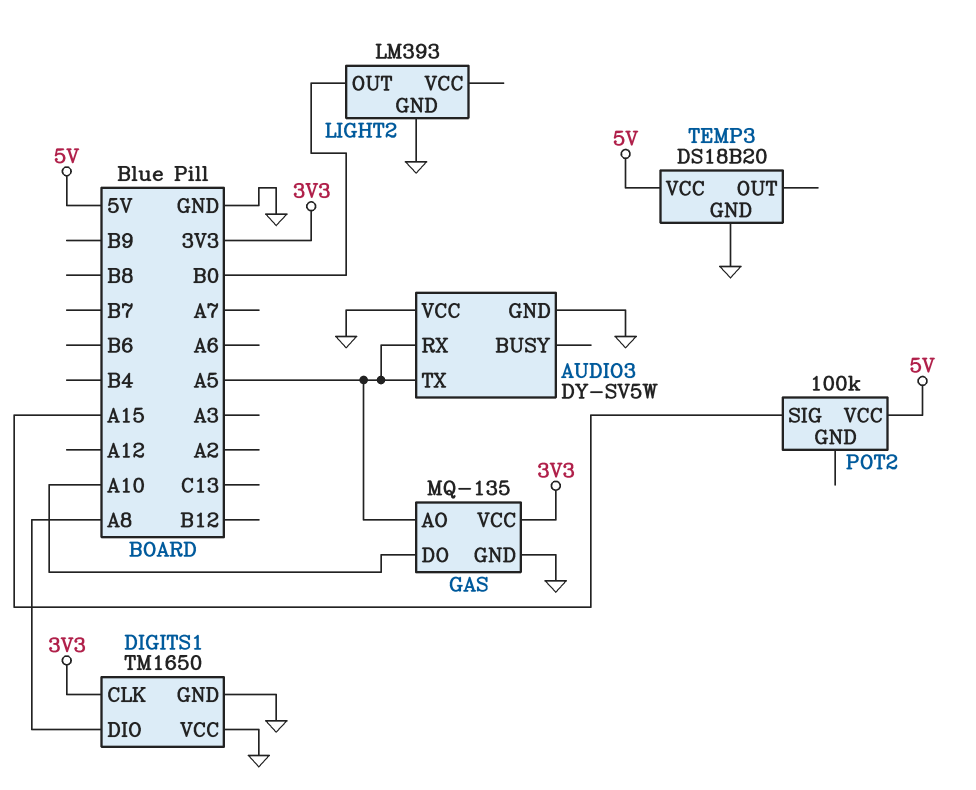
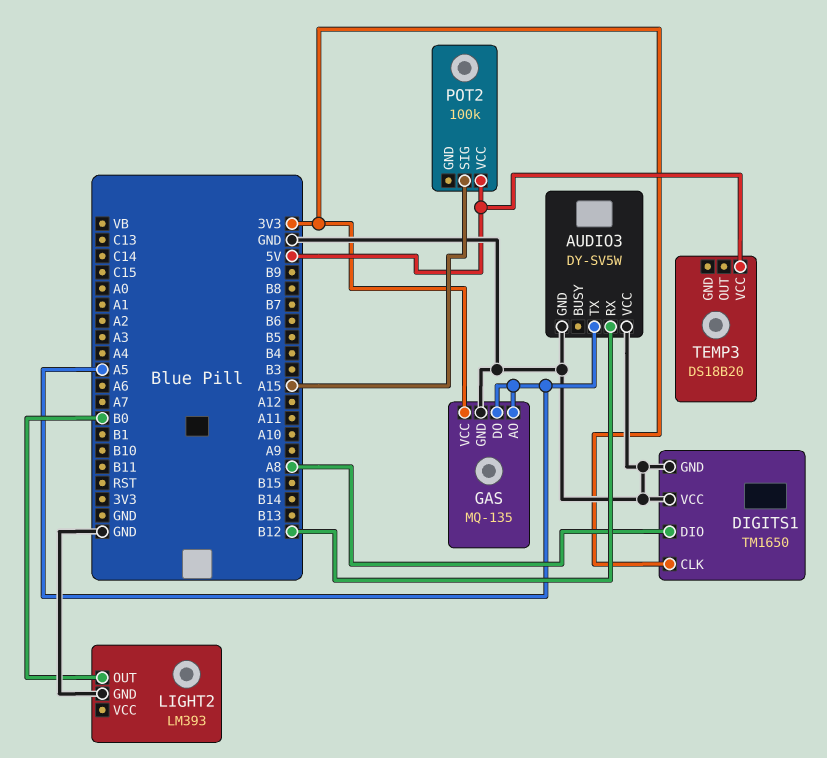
AUDIO3 pin RX: A5 -> B12
GAS pin DO: A10 -> A5
TEMP3 pin GND: GND -> none

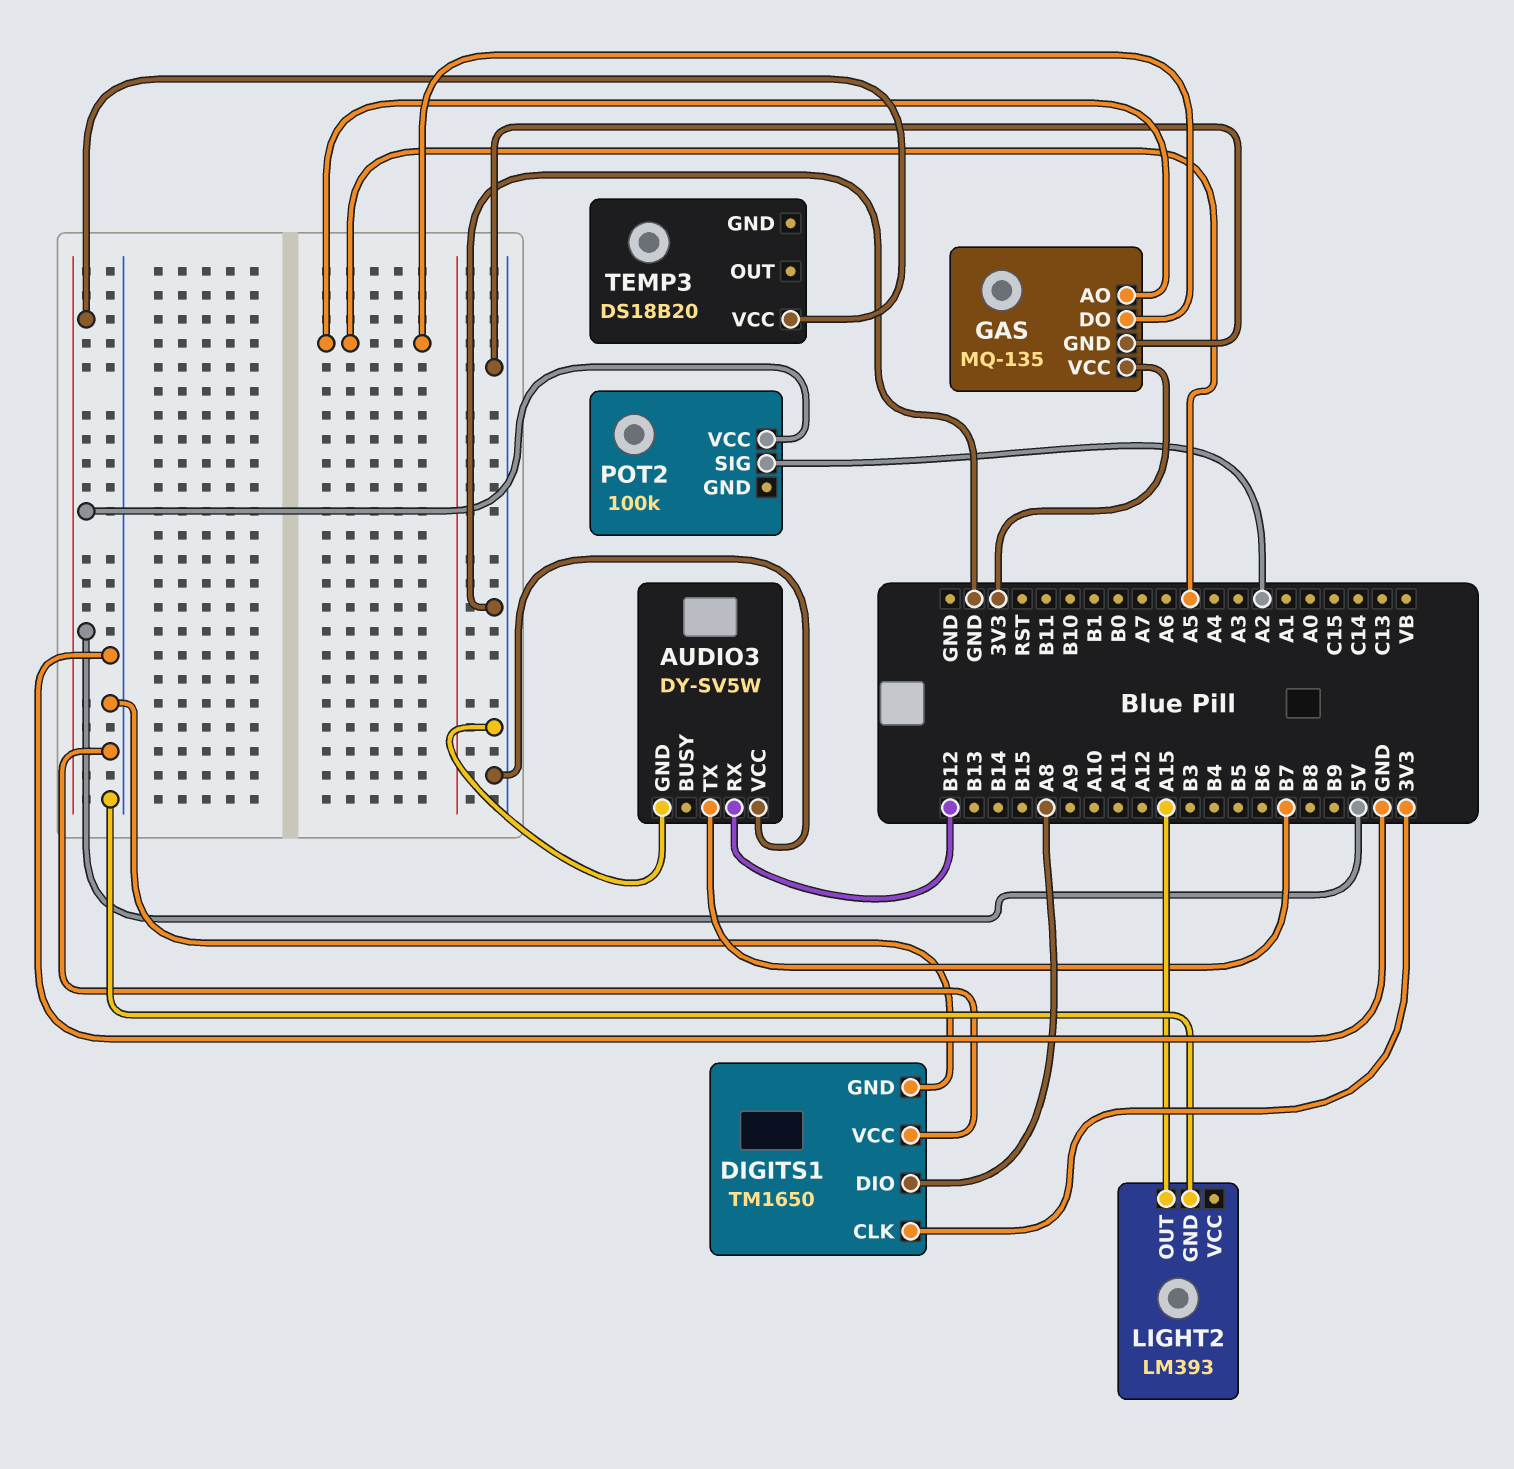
AUDIO3 pin TX: A5 -> B7
LIGHT2 pin OUT: B0 -> A15
POT2 pin SIG: A15 -> A2

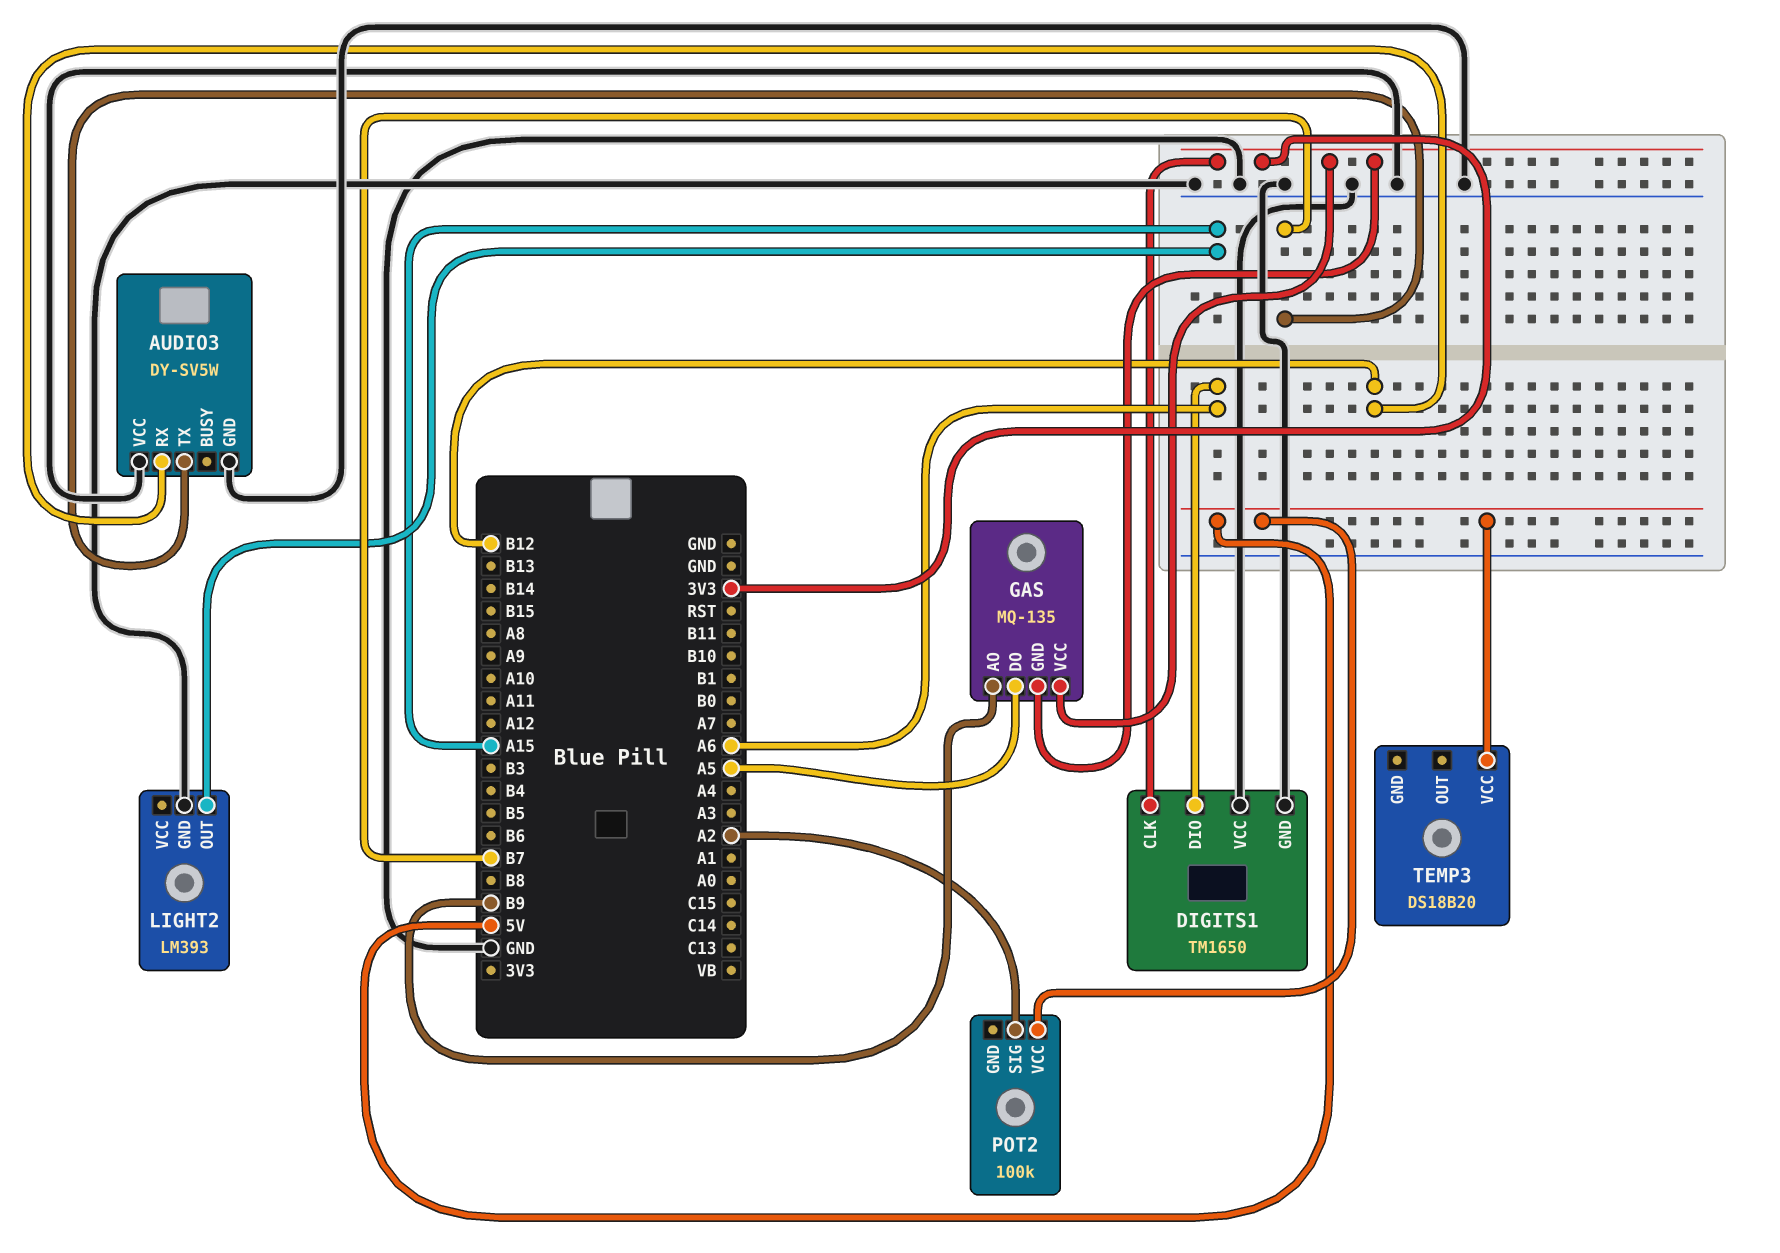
DIGITS1 pin DIO: A8 -> A6
GAS pin AO: A5 -> B9
GAS pin GND: GND -> 3V3

